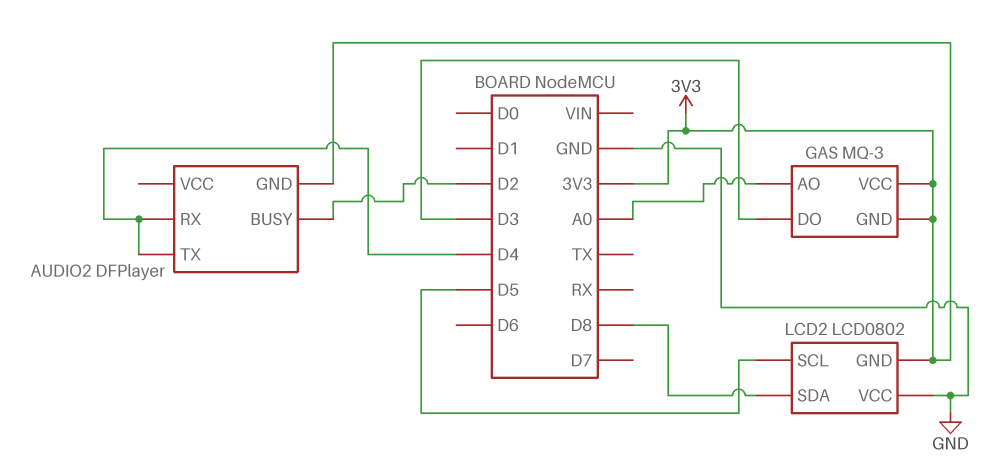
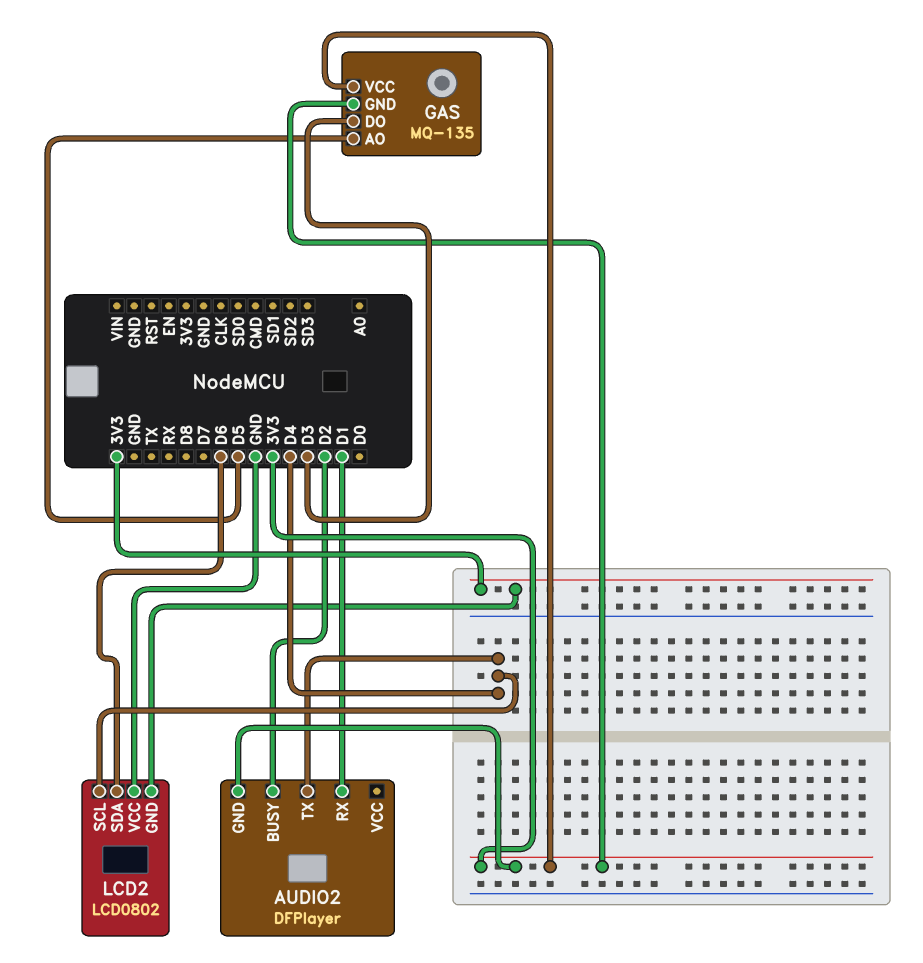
AUDIO2 pin RX: D4 -> D1
GAS: MQ-3 -> MQ-135
GAS pin AO: A0 -> D5
LCD2 pin SCL: D5 -> D4
LCD2 pin SDA: D8 -> D6

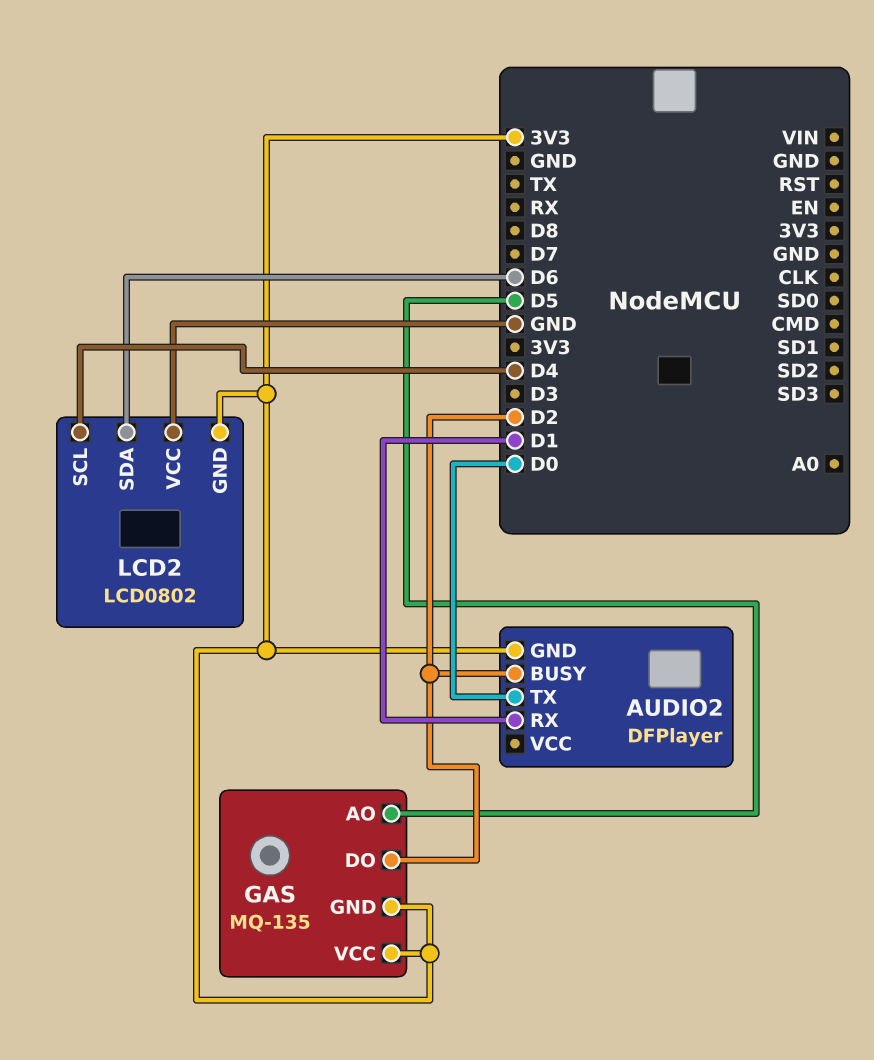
AUDIO2 pin TX: D4 -> D0
GAS pin DO: D3 -> D2

